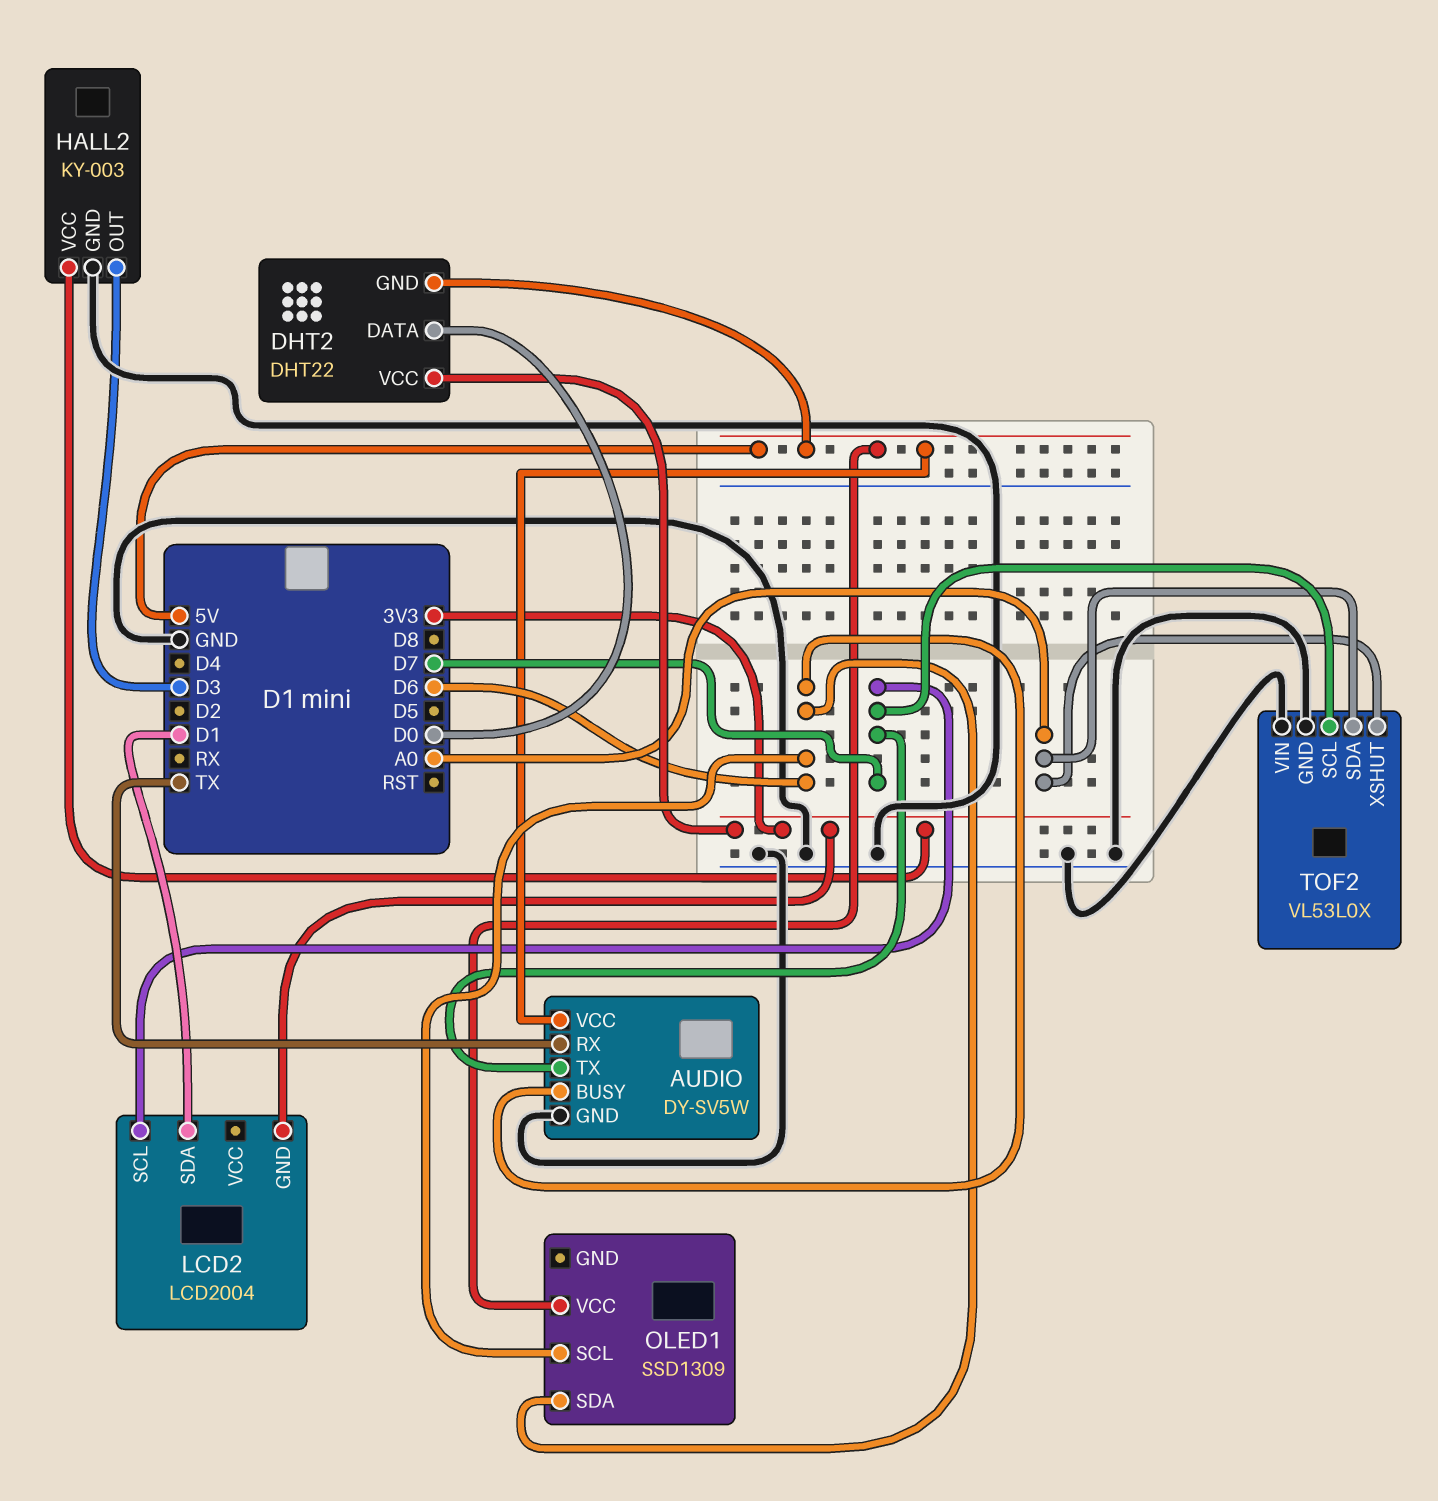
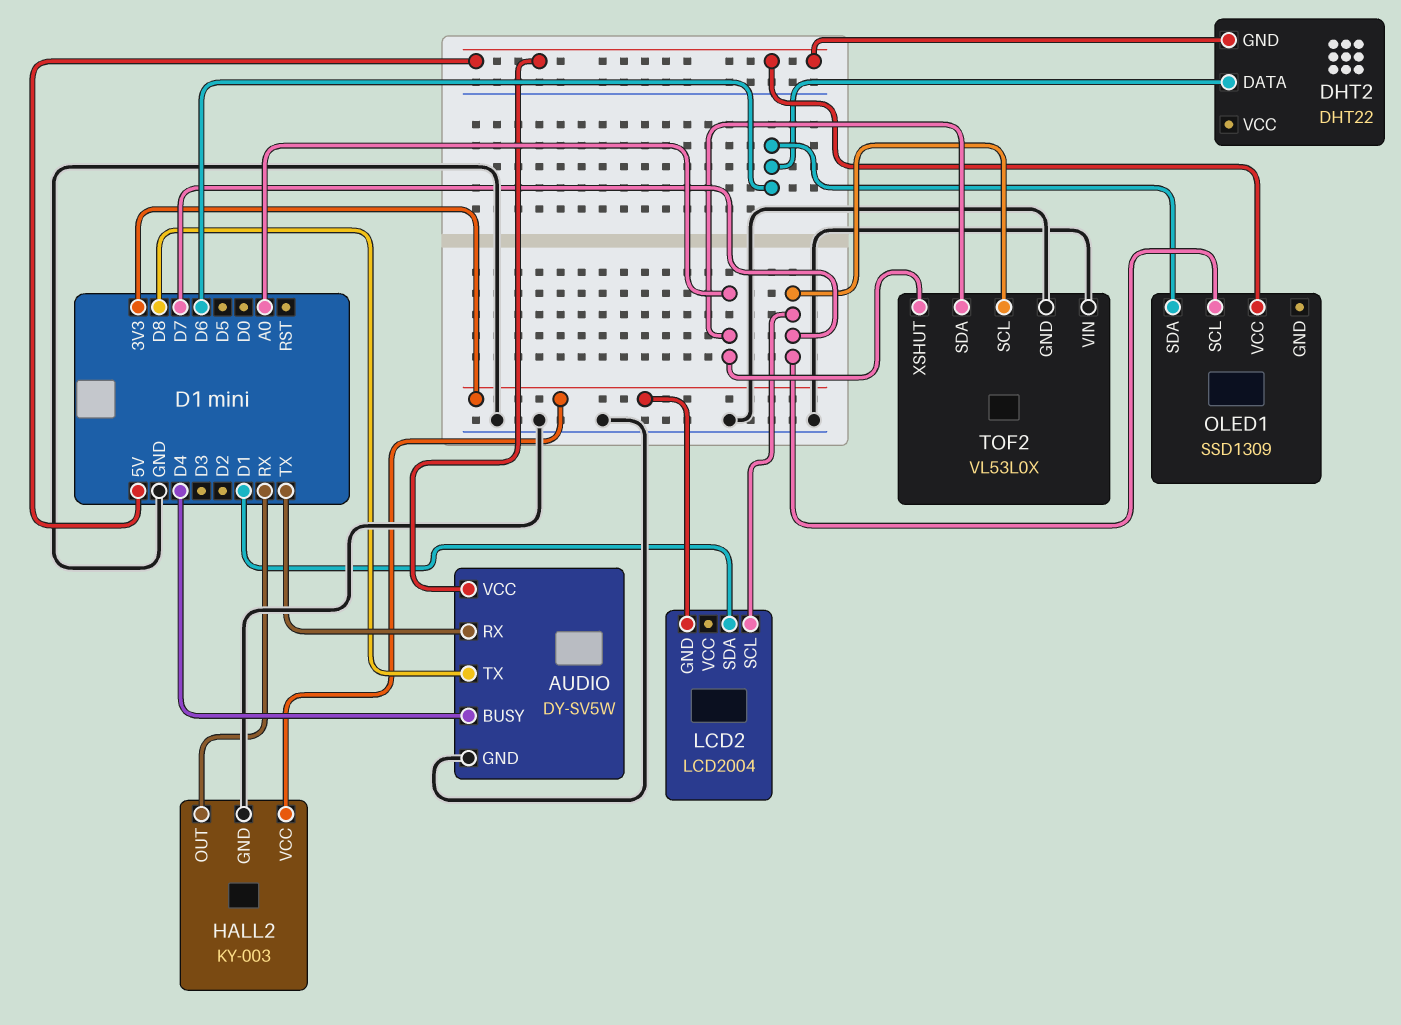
AUDIO pin BUSY: D6 -> D4
AUDIO pin TX: D7 -> D8
DHT2 pin DATA: D0 -> D6
DHT2 pin VCC: 3V3 -> none
HALL2 pin OUT: D3 -> RX
OLED1 pin SCL: D6 -> D7

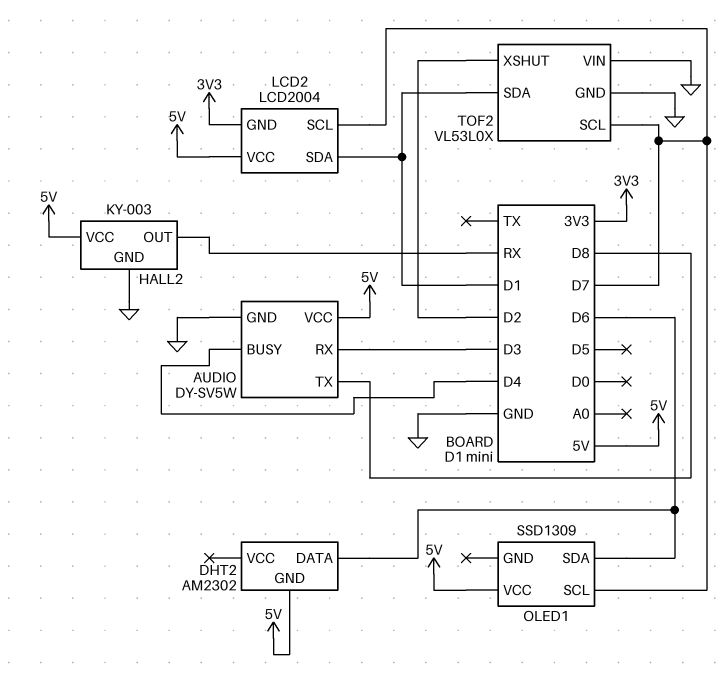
AUDIO pin RX: TX -> D3
DHT2: DHT22 -> AM2302
HALL2 pin VCC: 3V3 -> 5V
LCD2 pin VCC: none -> 5V
TOF2 pin SDA: A0 -> D1
TOF2 pin XSHUT: A0 -> D2

